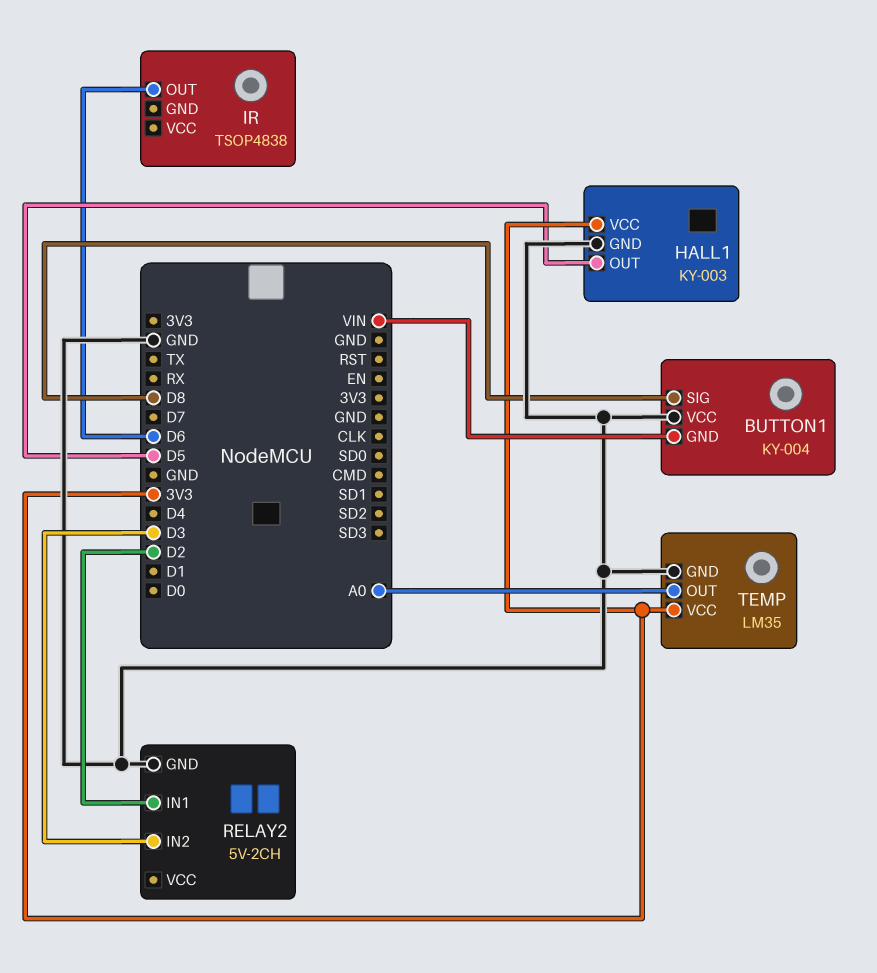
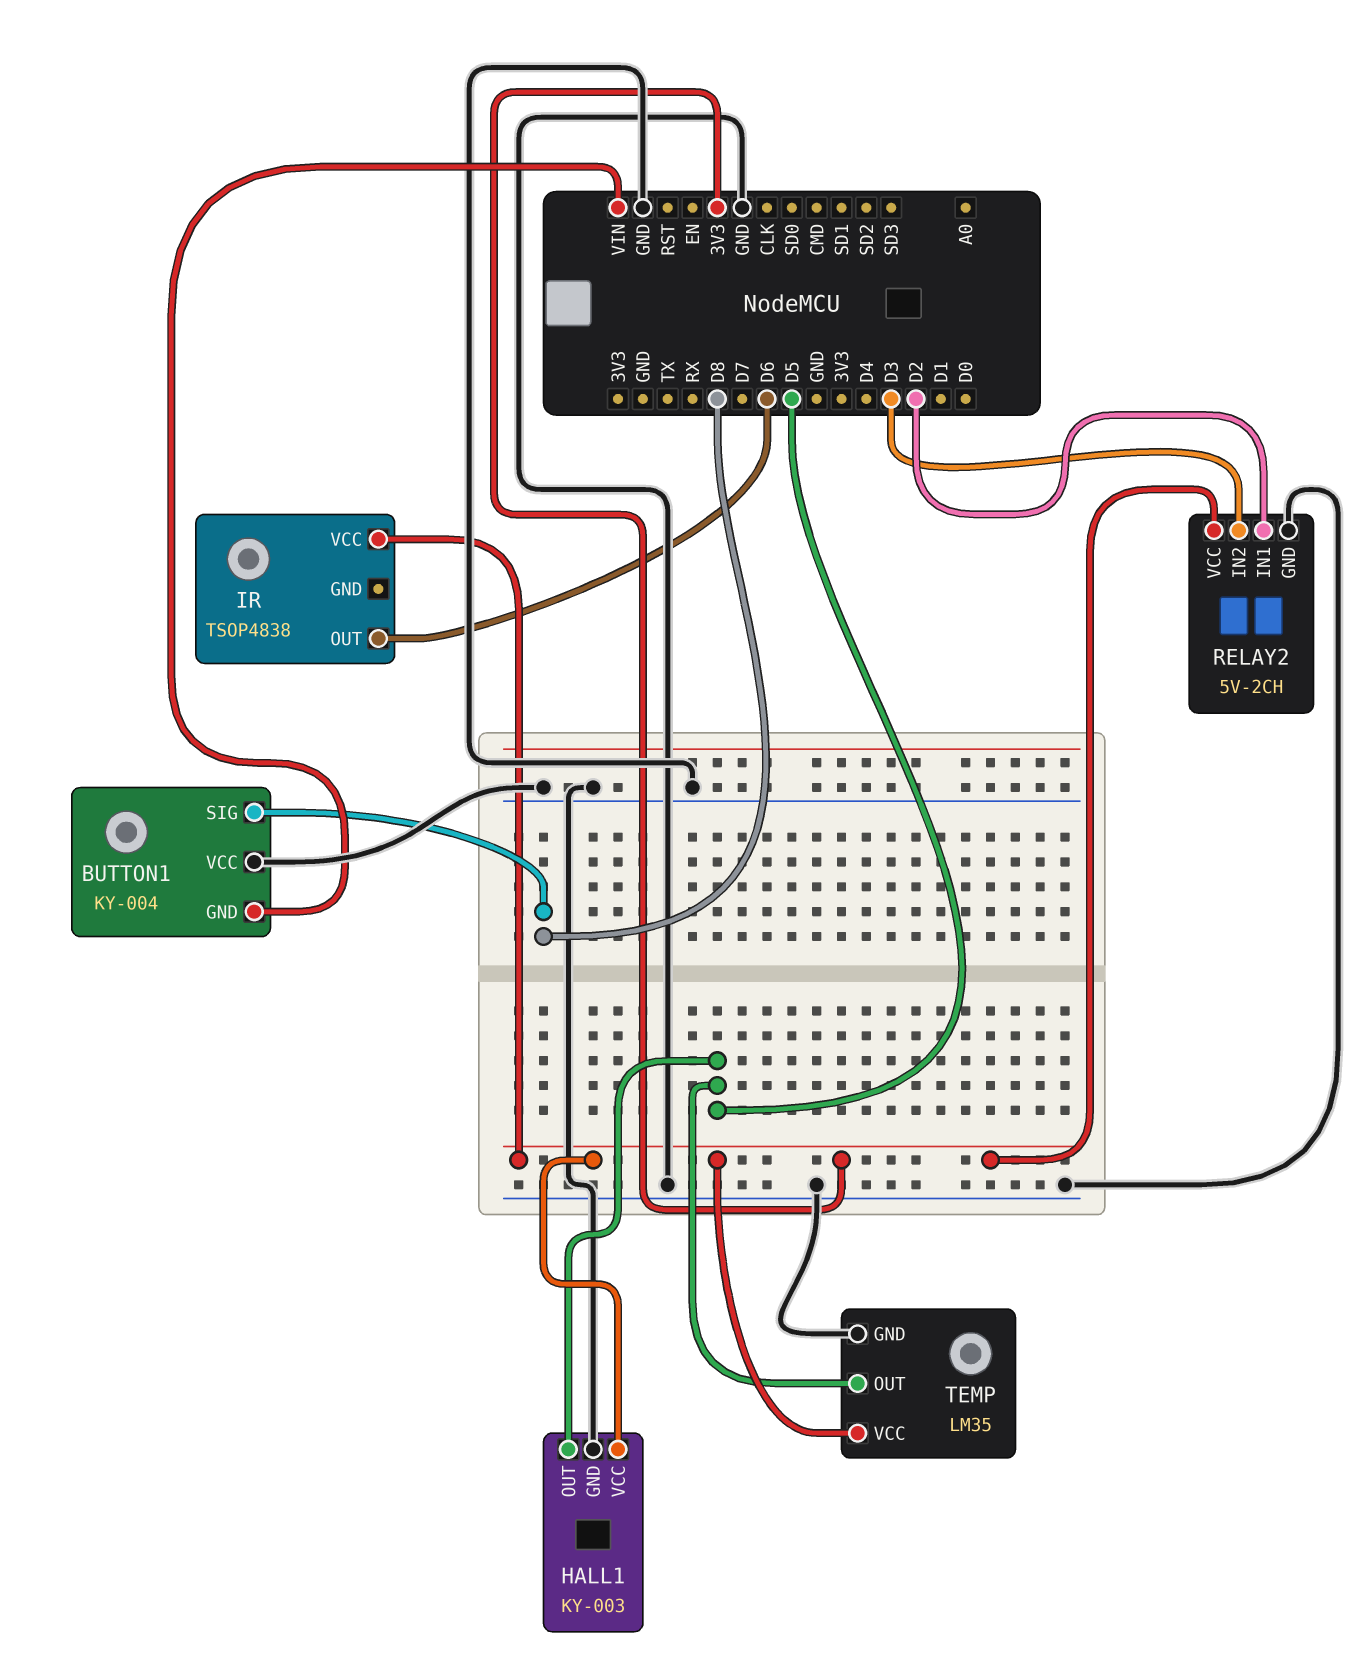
IR pin VCC: none -> 3V3
RELAY2 pin VCC: none -> 3V3
TEMP pin OUT: A0 -> D5

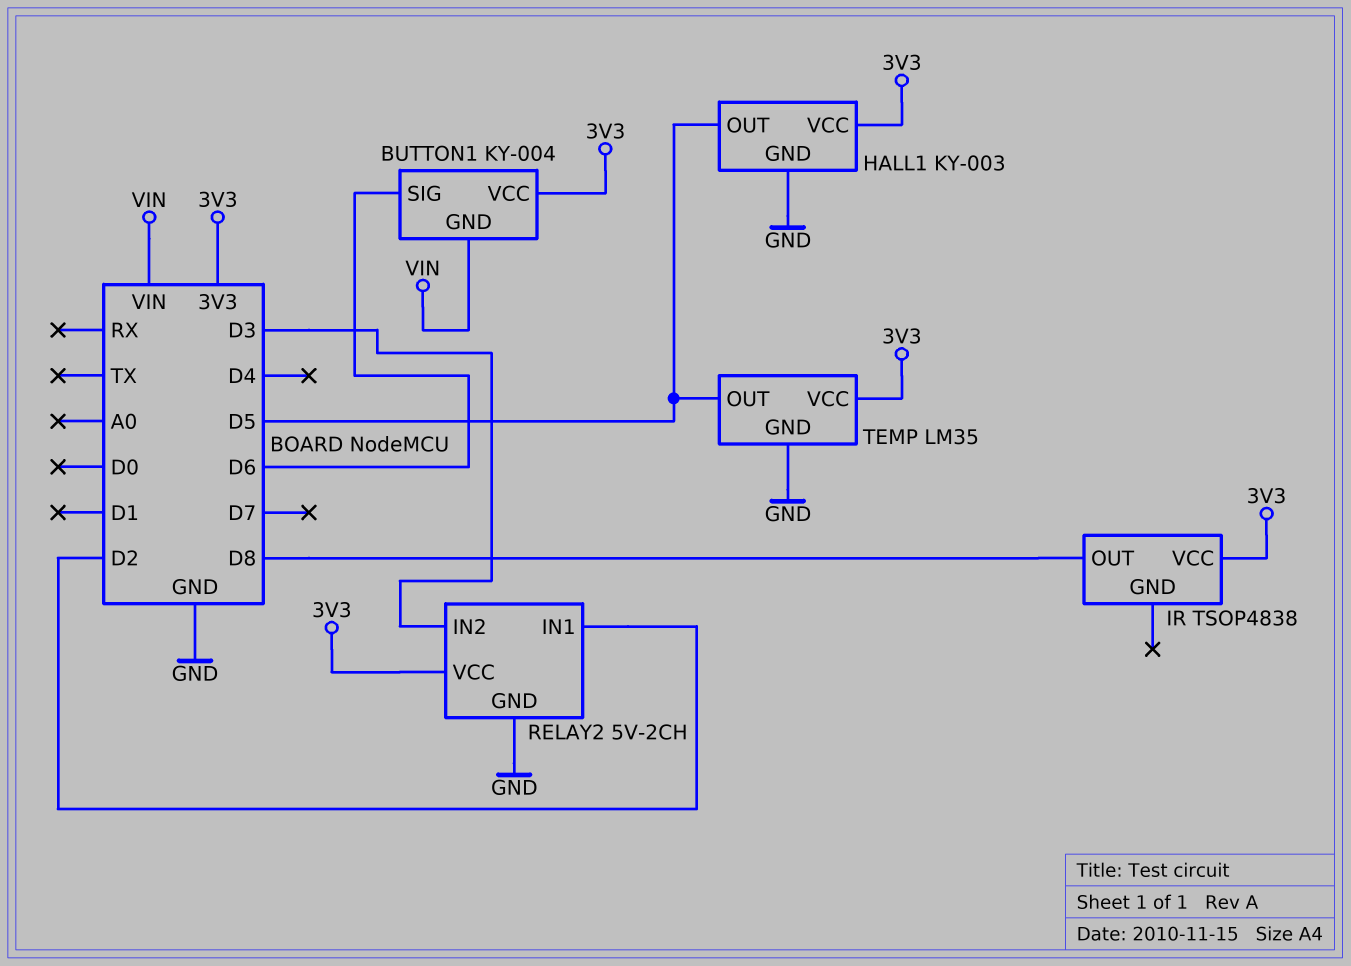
BUTTON1 pin SIG: D8 -> D6
BUTTON1 pin VCC: GND -> 3V3
IR pin OUT: D6 -> D8

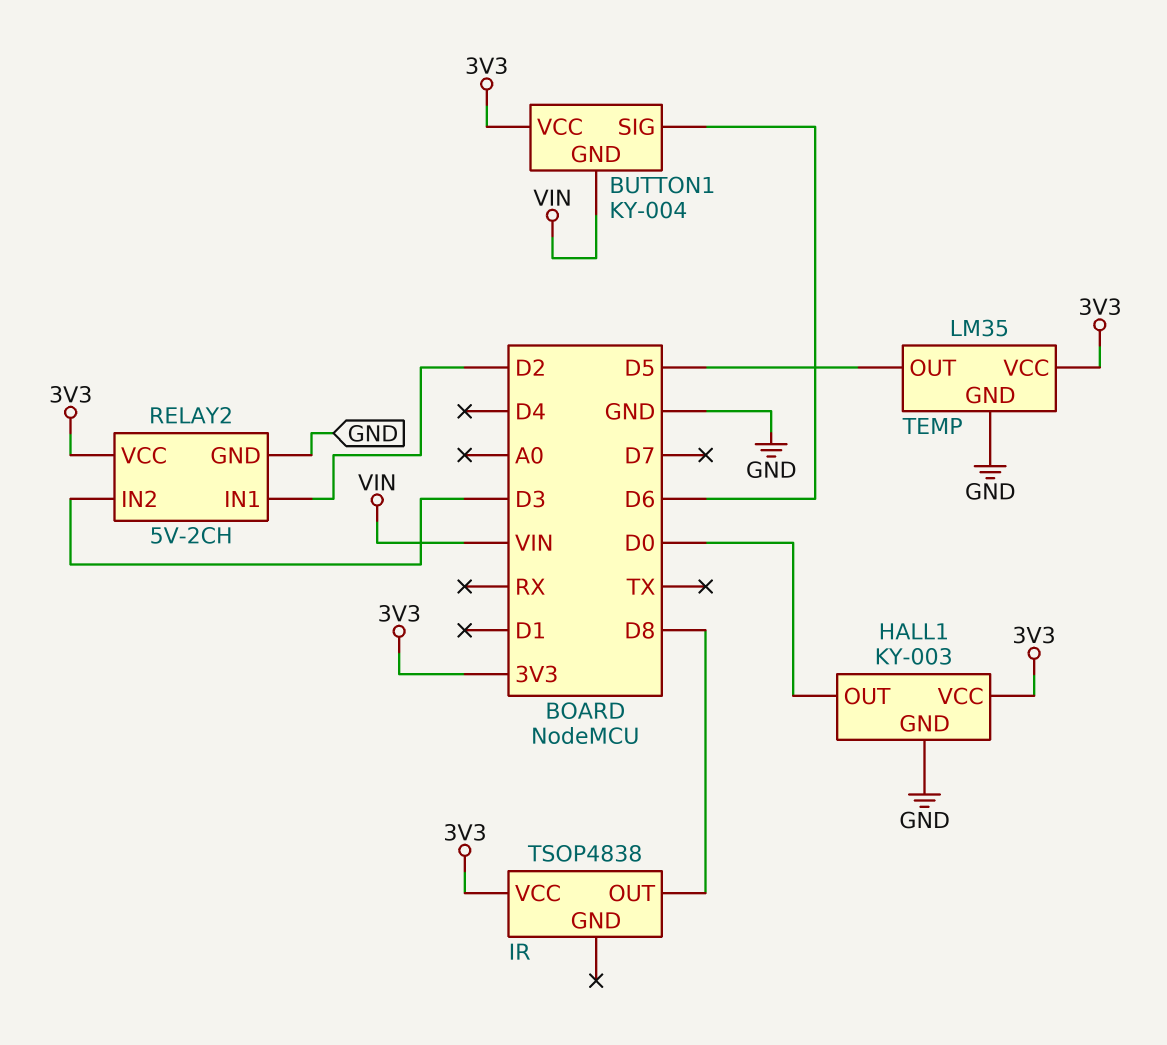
HALL1 pin OUT: D5 -> D0

